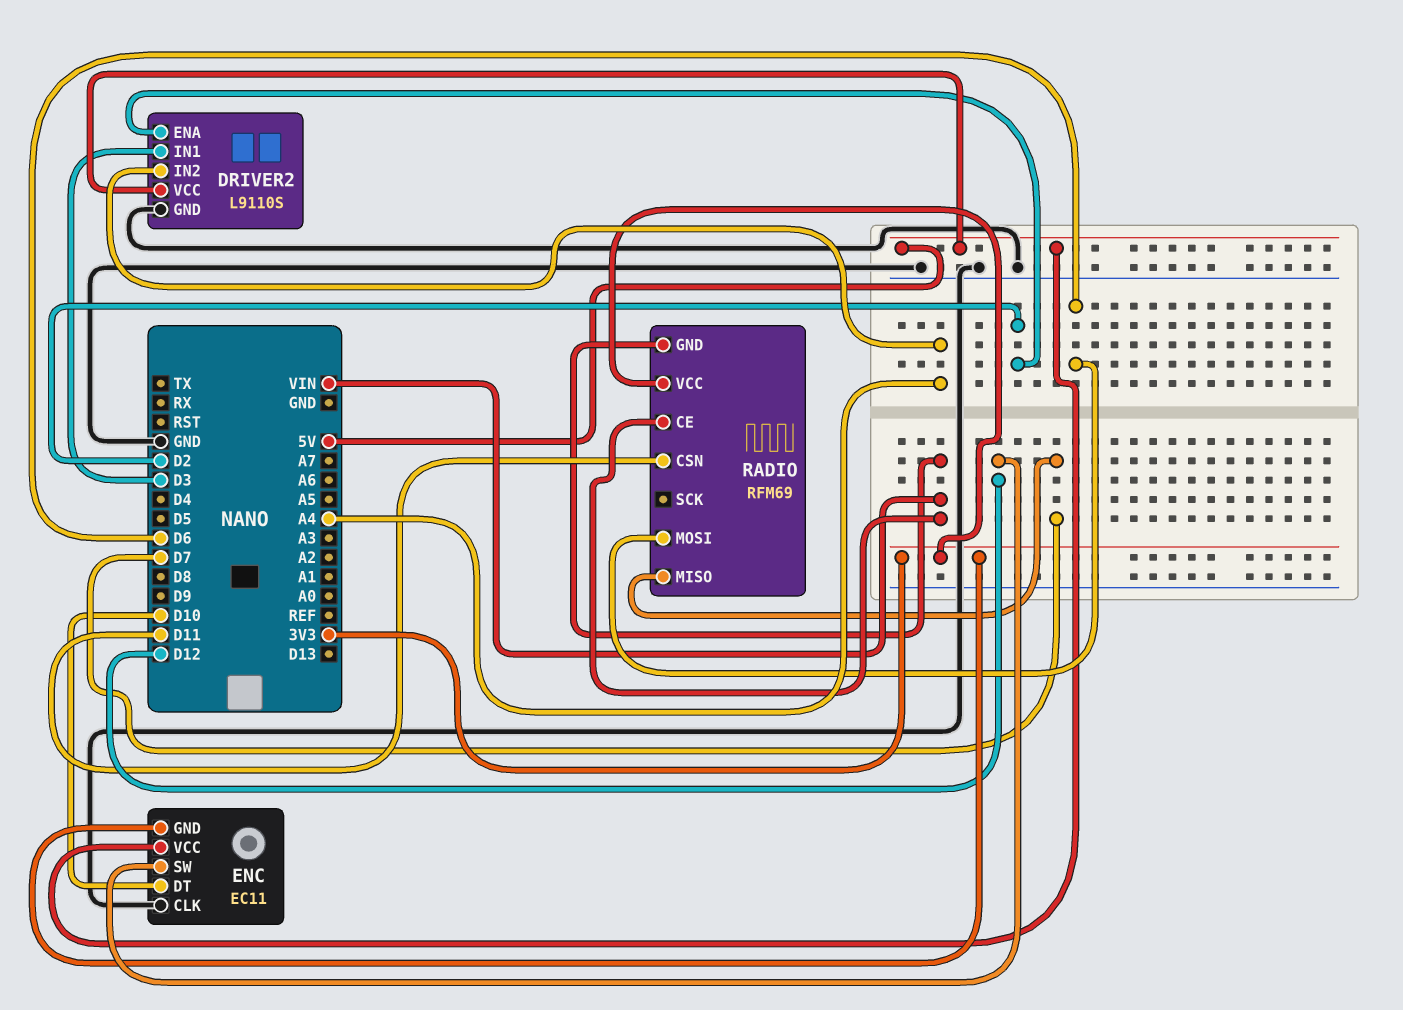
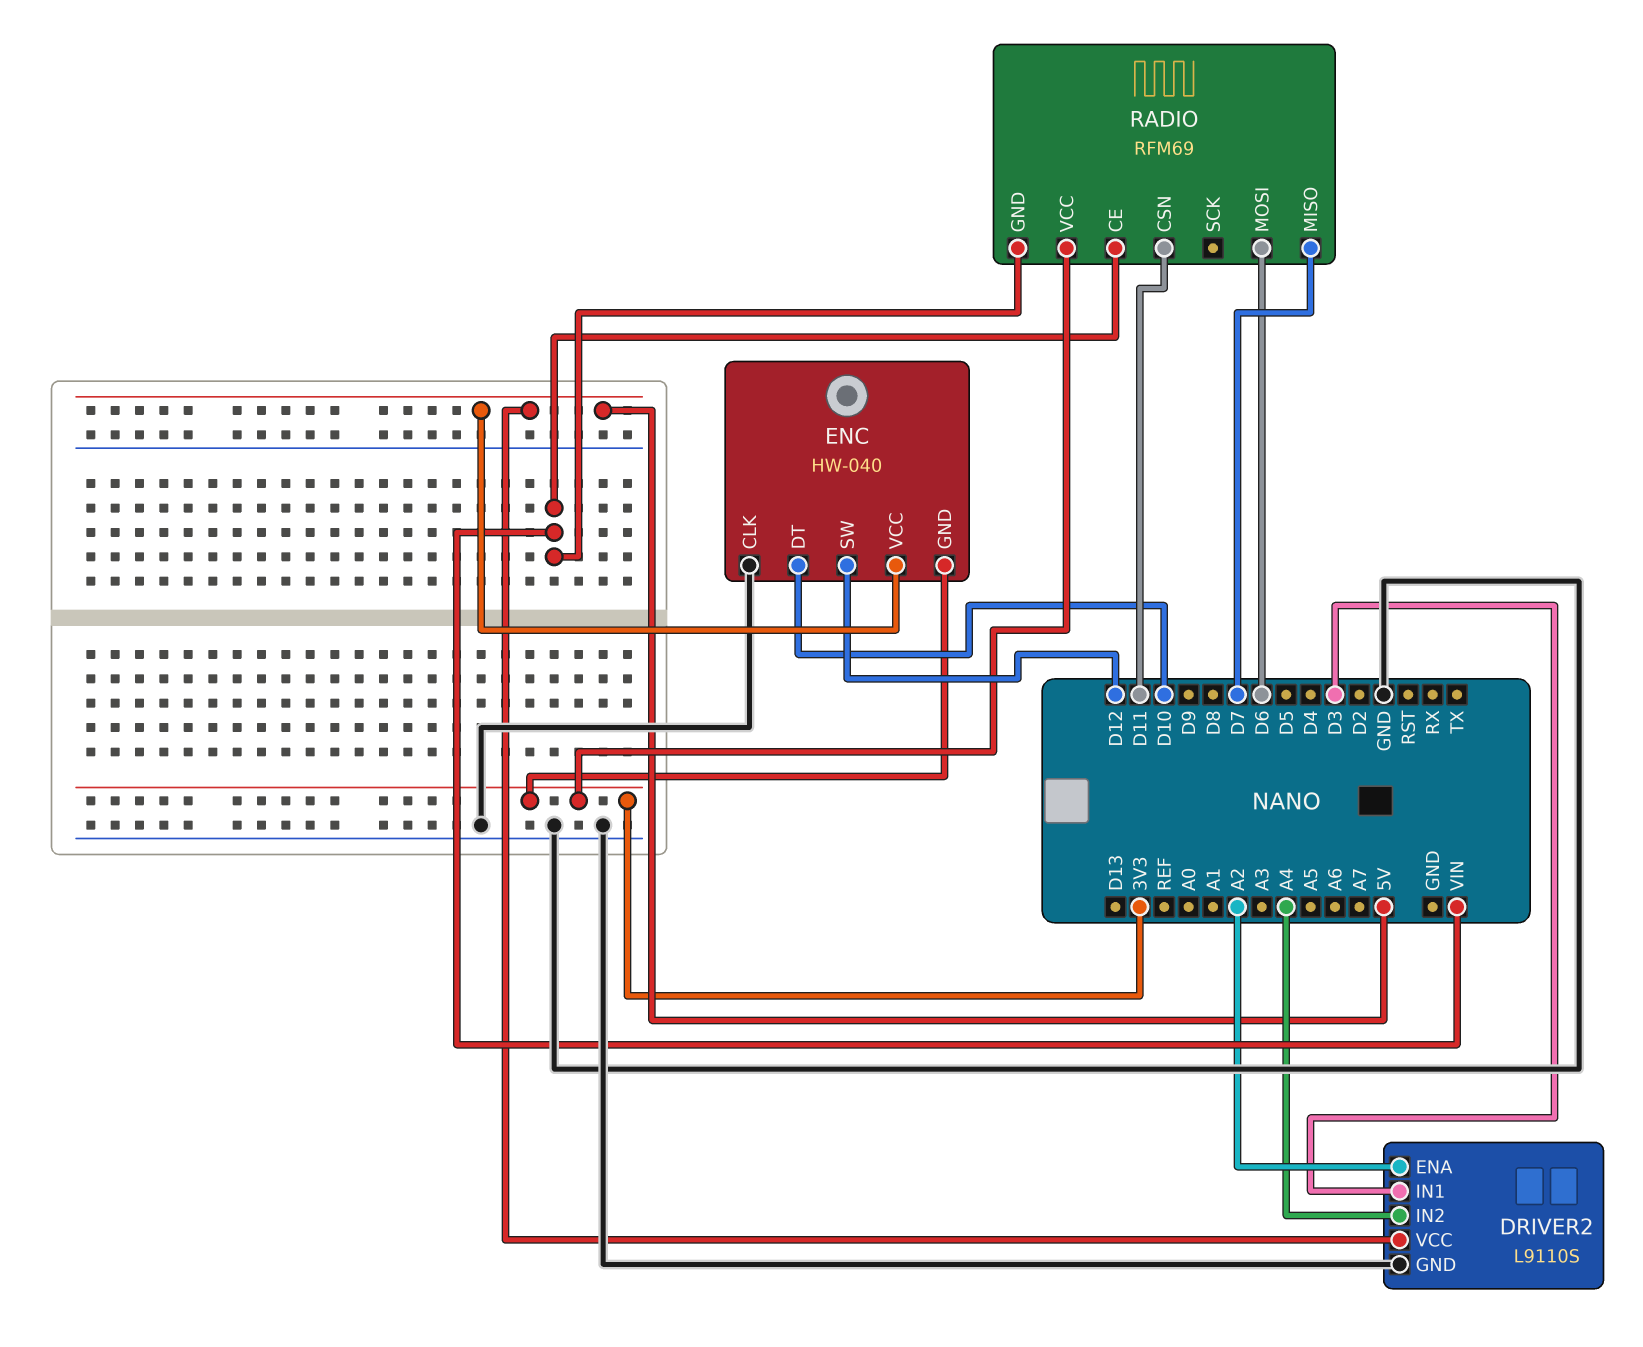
DRIVER2 pin ENA: D2 -> A2
ENC: EC11 -> HW-040

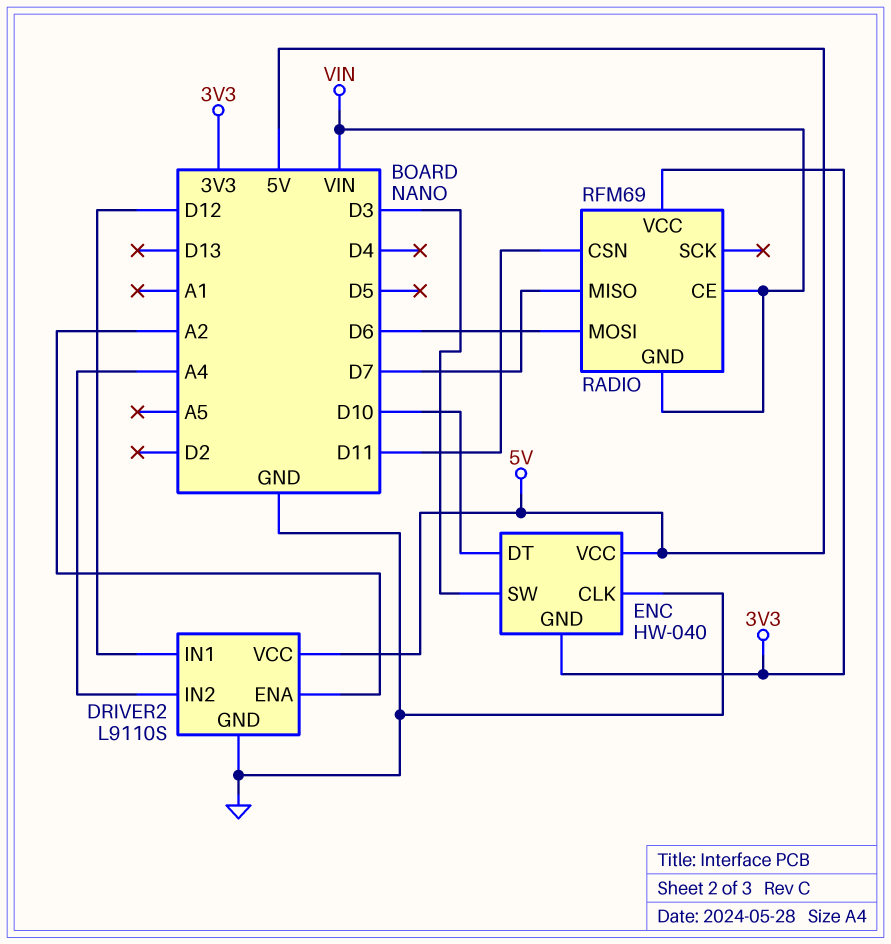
DRIVER2 pin IN1: D3 -> D12
ENC pin SW: D12 -> D3

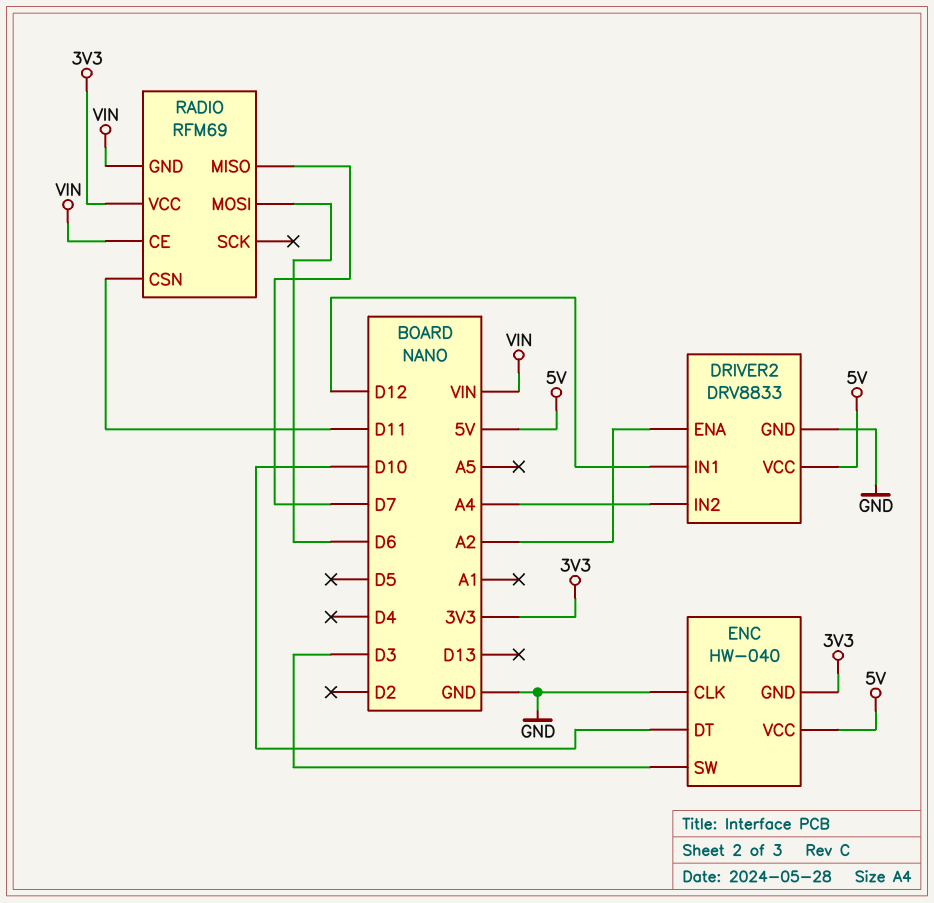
DRIVER2: L9110S -> DRV8833

